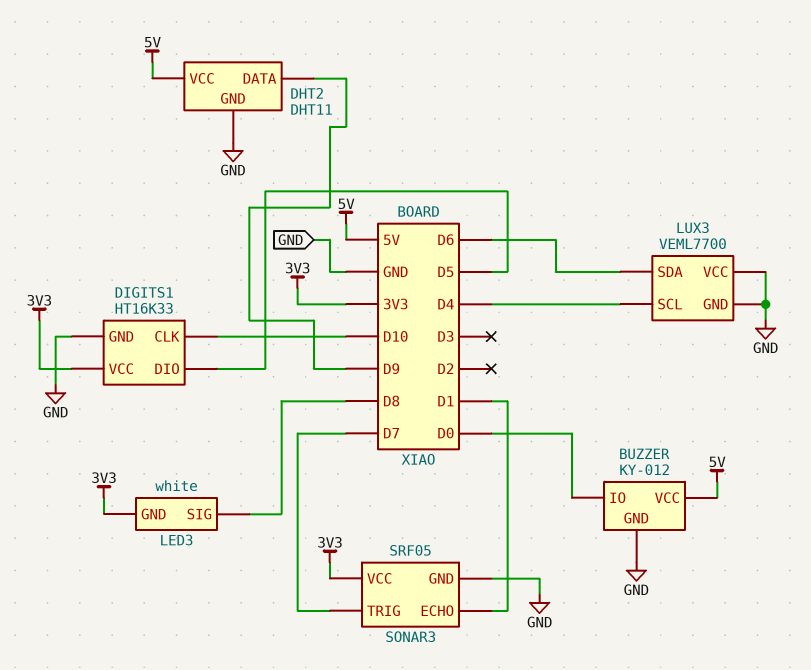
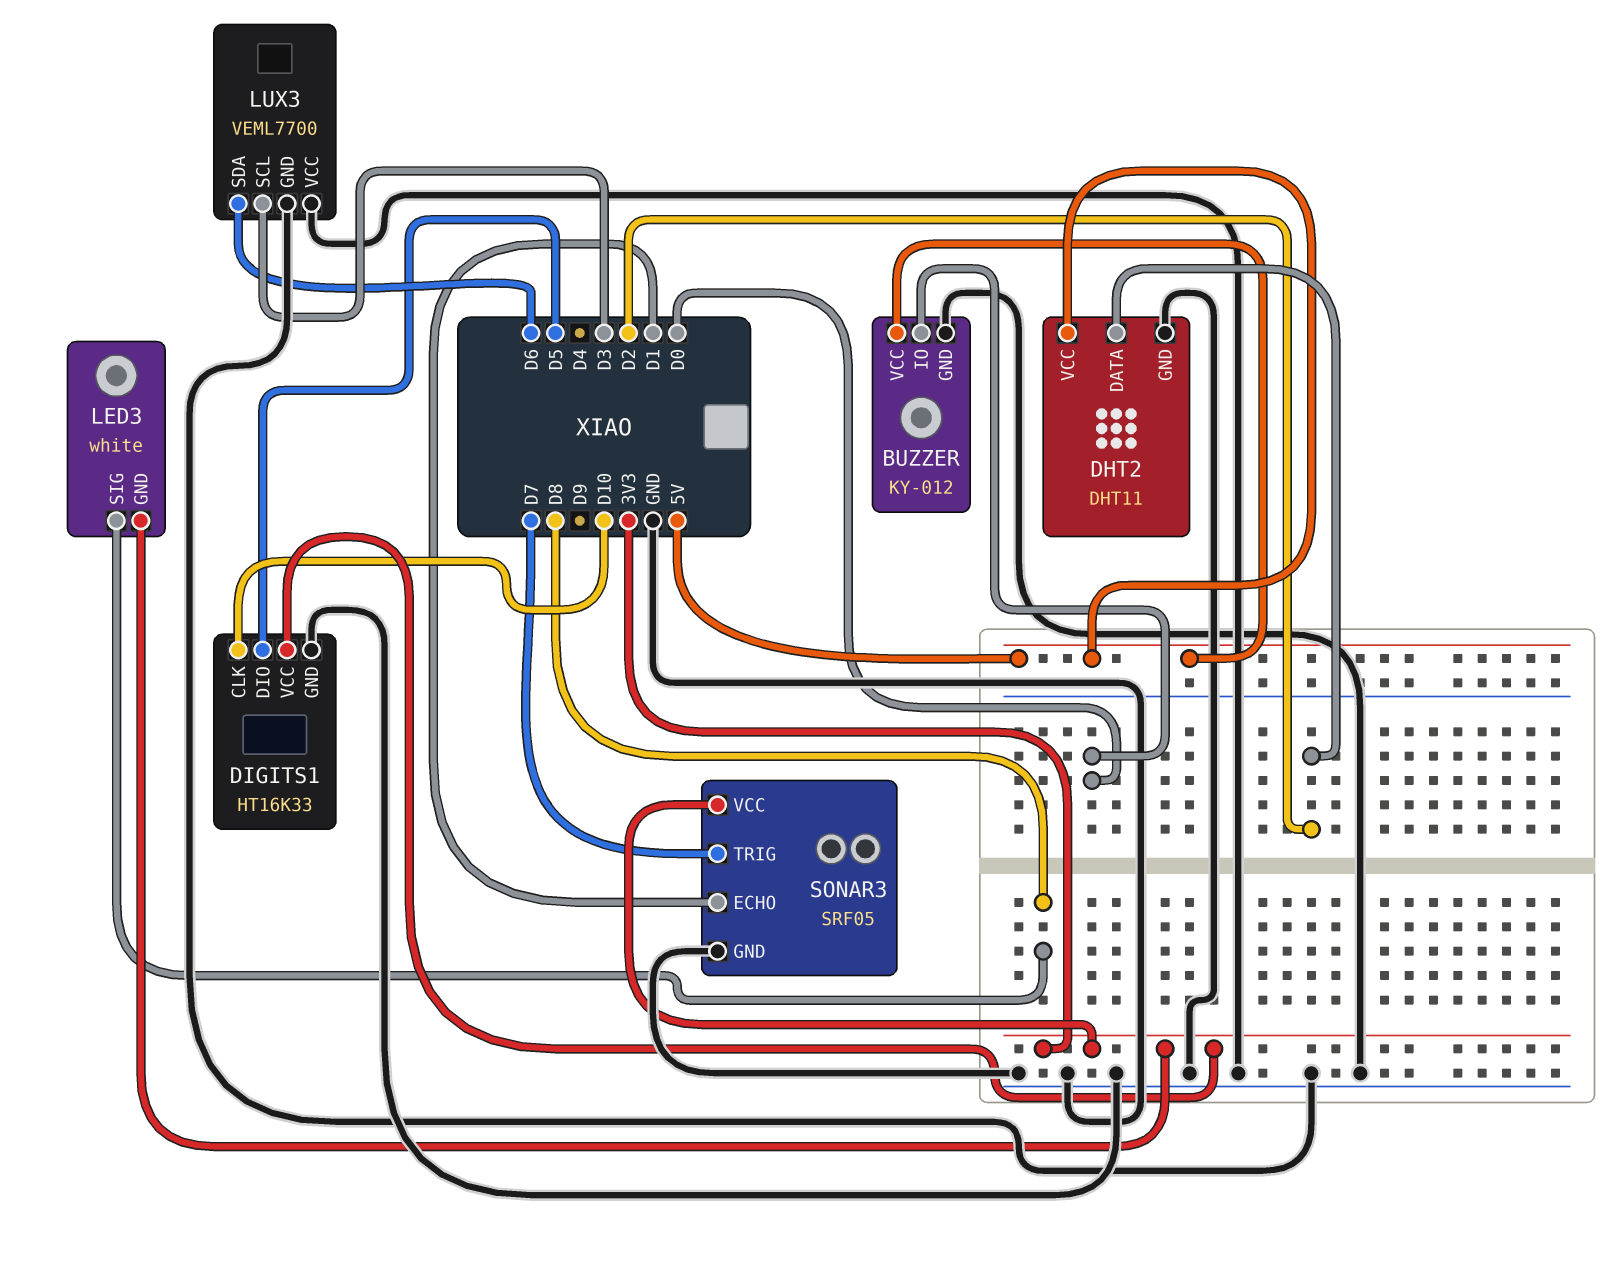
DHT2 pin DATA: D9 -> D2
LUX3 pin SCL: D4 -> D3

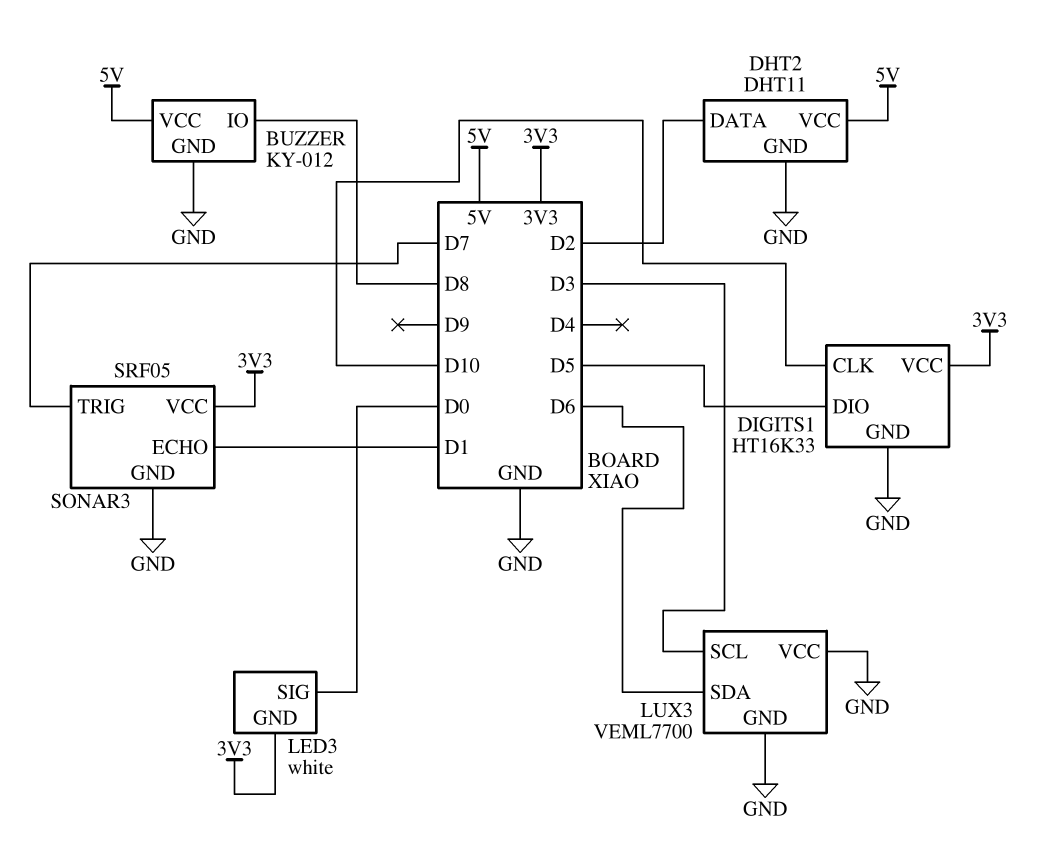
BUZZER pin IO: D0 -> D8
LED3 pin SIG: D8 -> D0

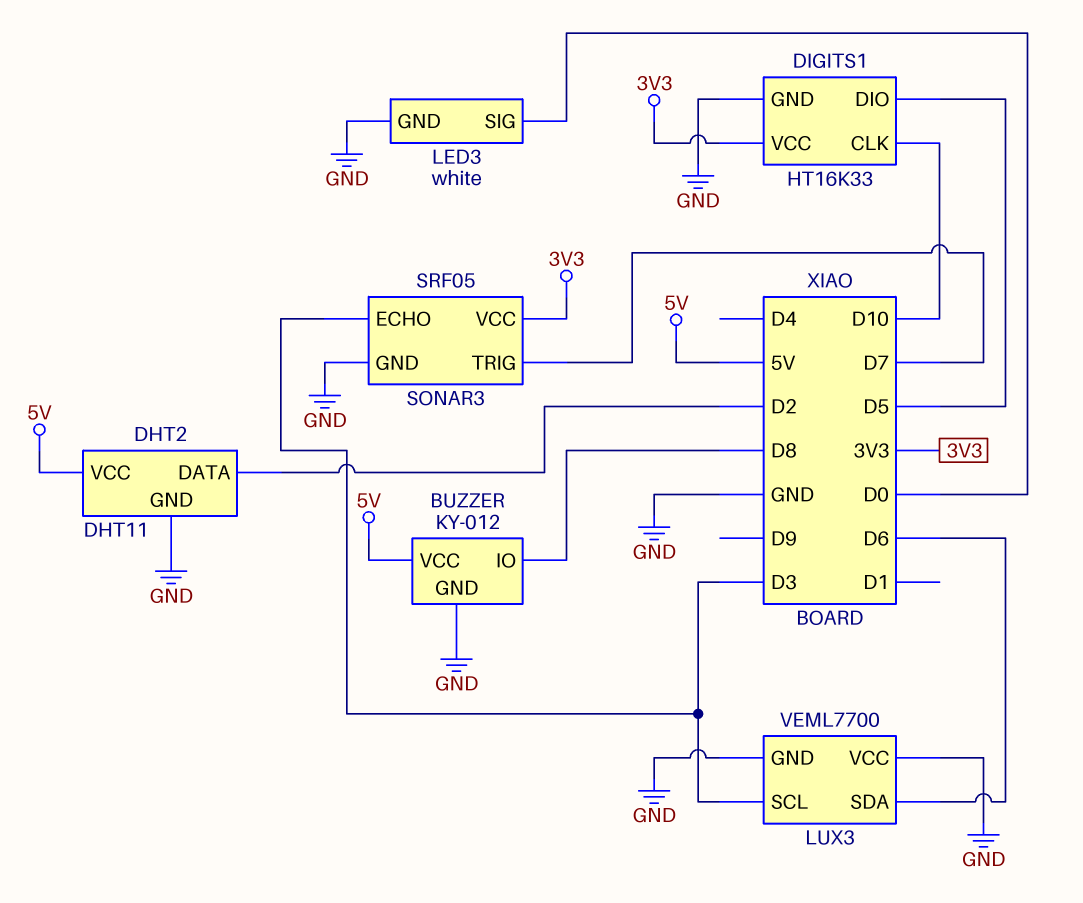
LED3 pin GND: 3V3 -> GND
SONAR3 pin ECHO: D1 -> D3

